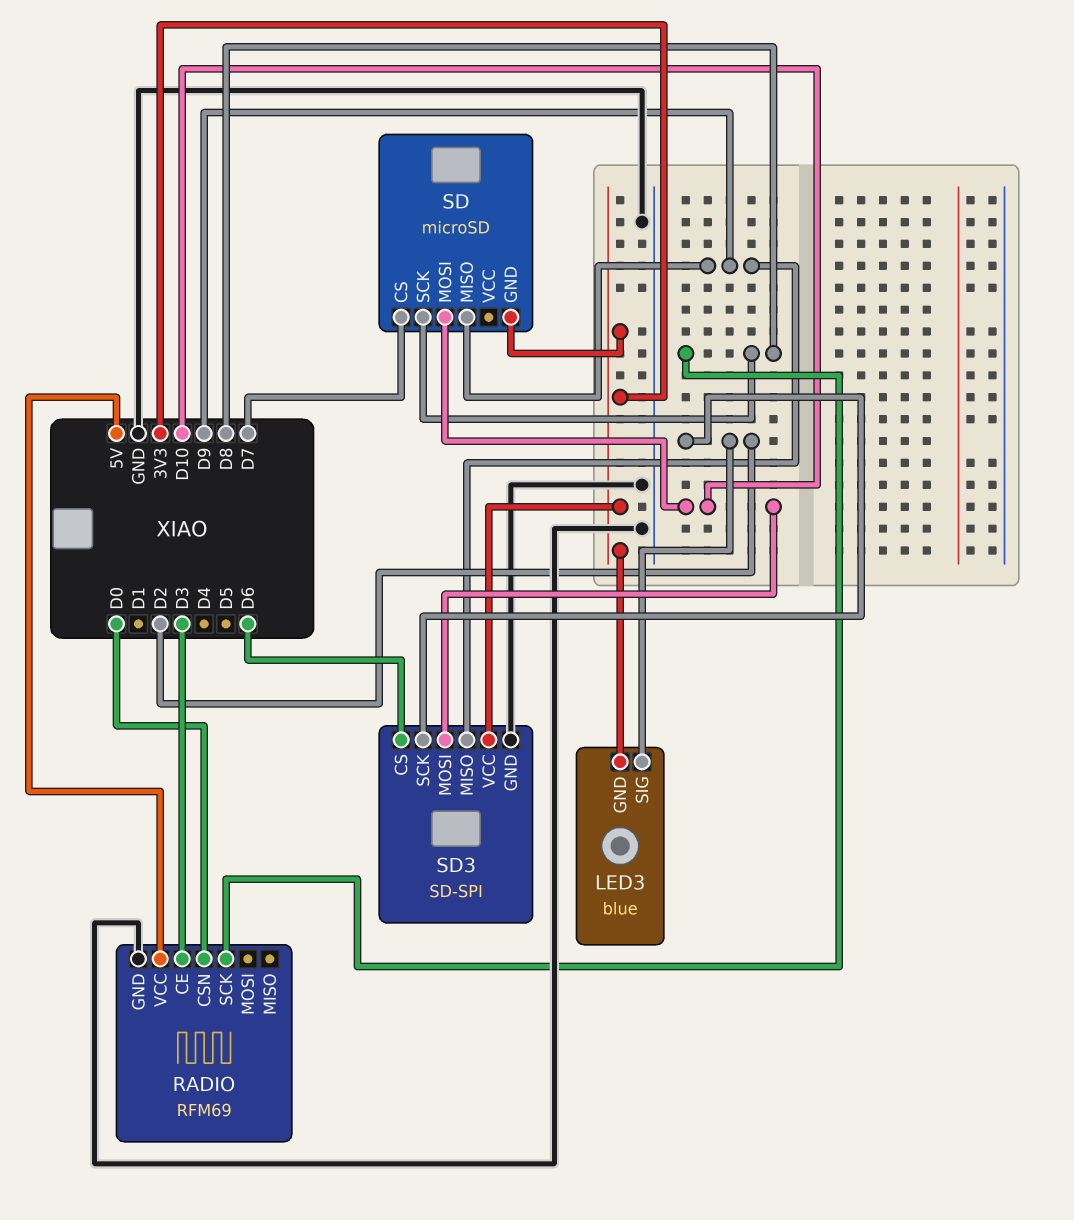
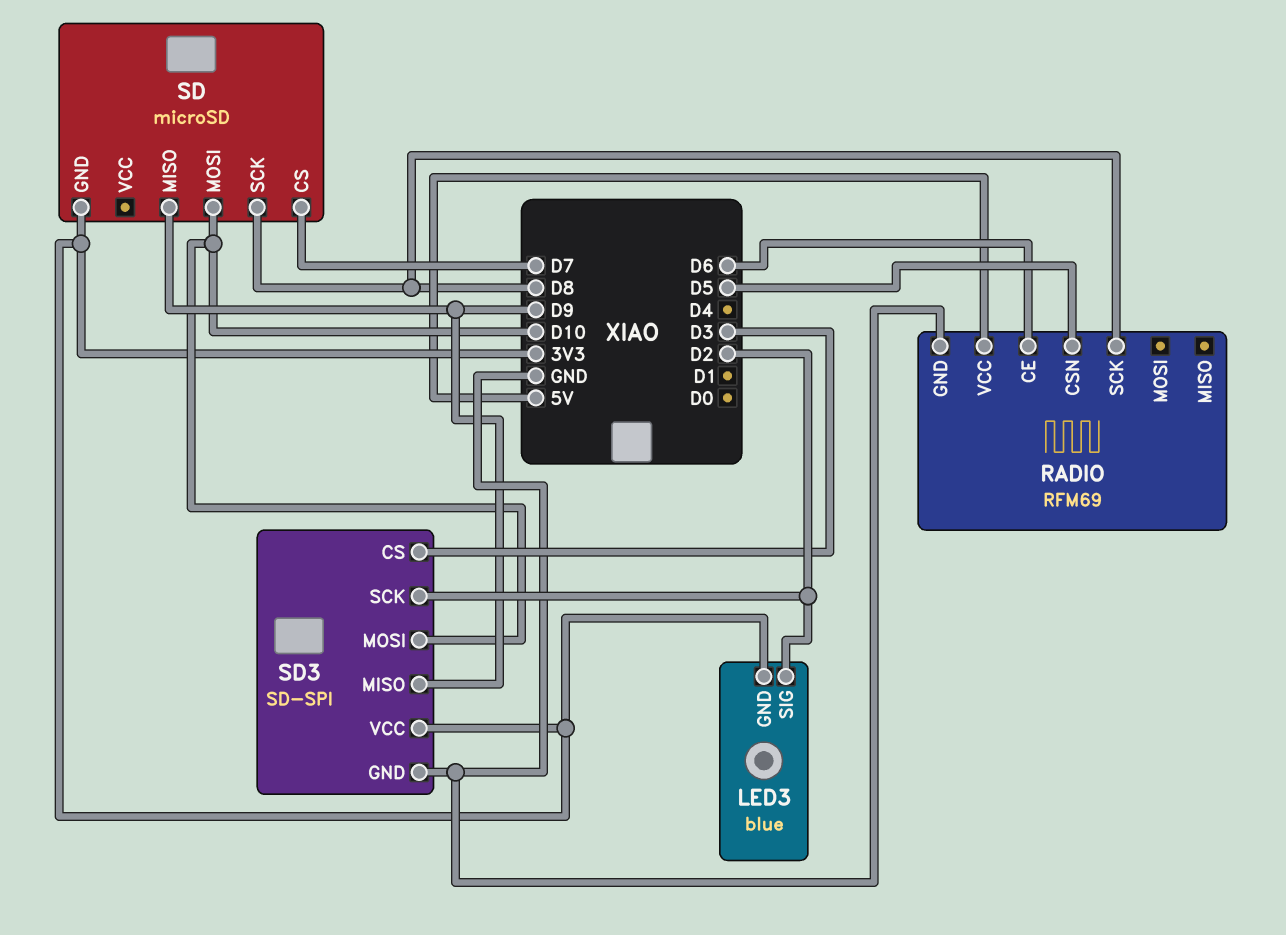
RADIO pin CE: D3 -> D6
RADIO pin CSN: D0 -> D5
SD3 pin CS: D6 -> D3

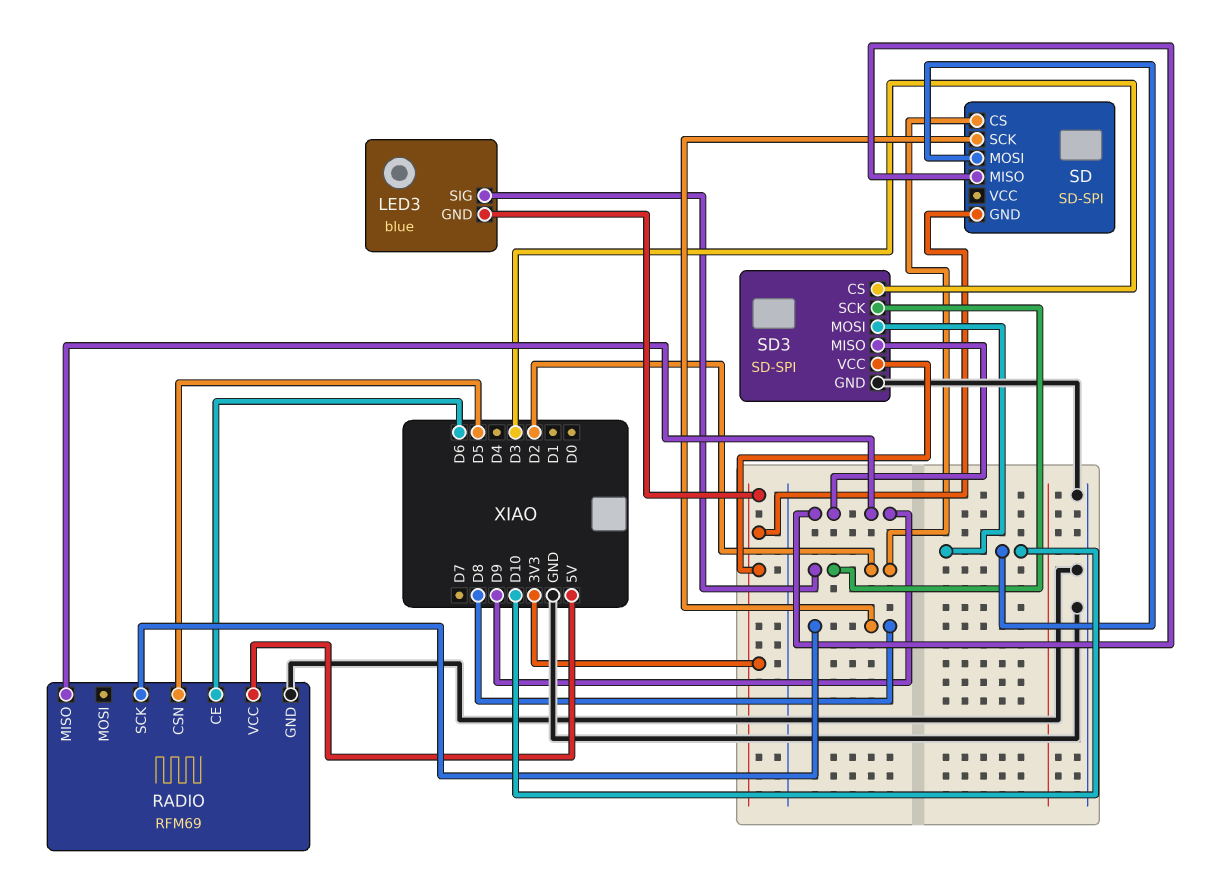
RADIO pin MISO: none -> D9
SD: microSD -> SD-SPI
SD pin CS: D7 -> D2

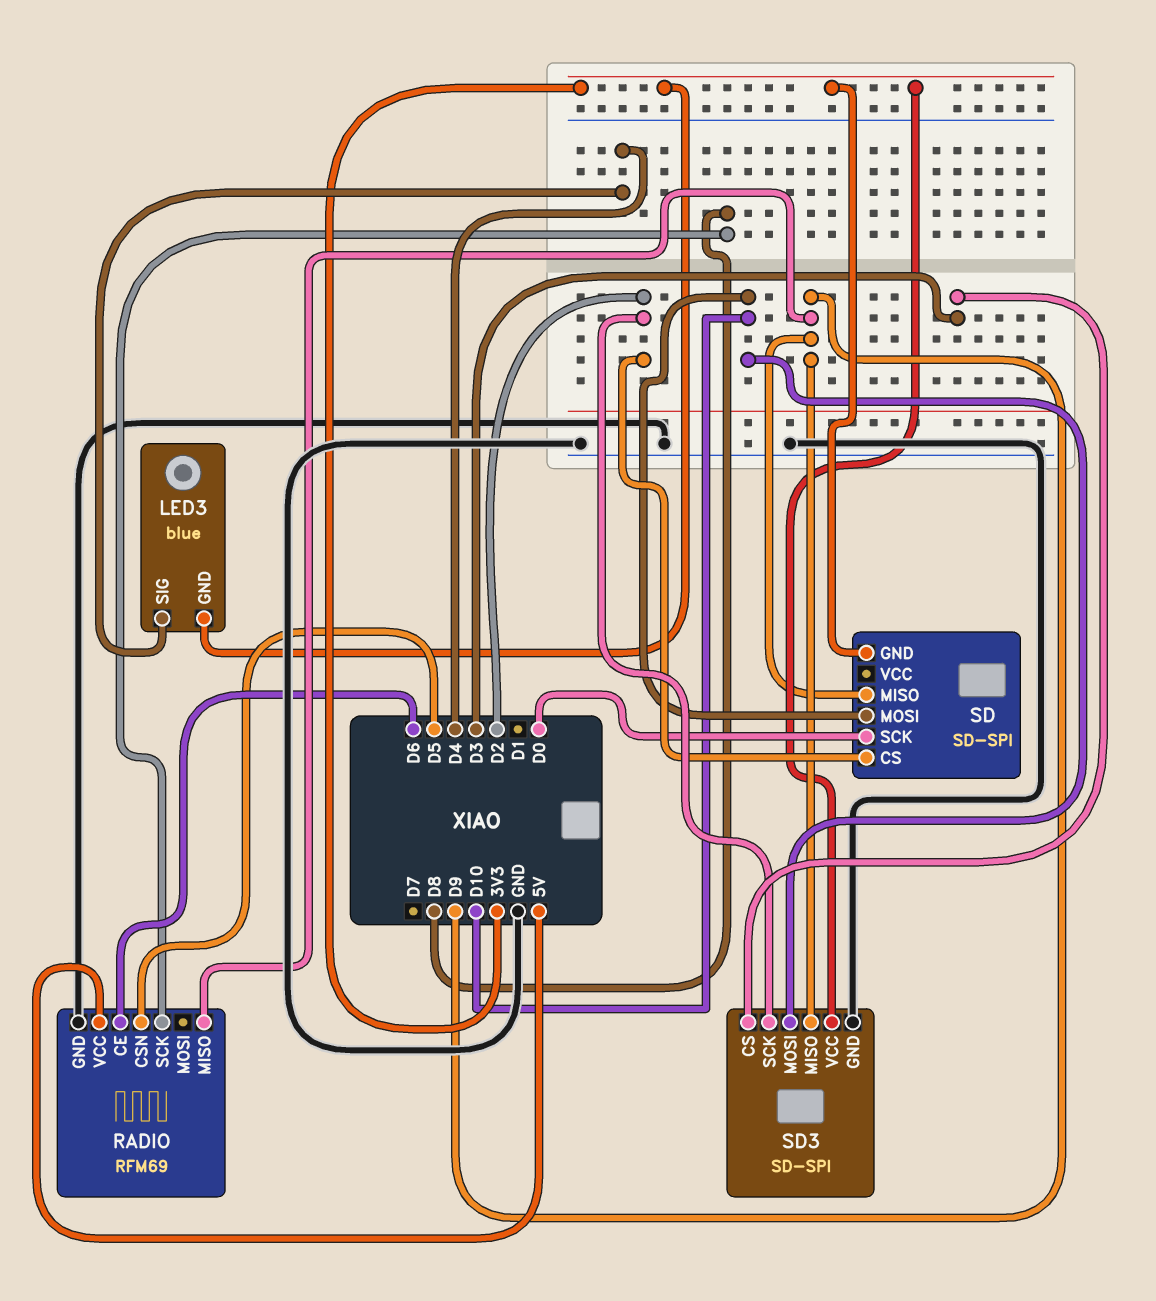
LED3 pin SIG: D2 -> D4
SD pin SCK: D8 -> D0

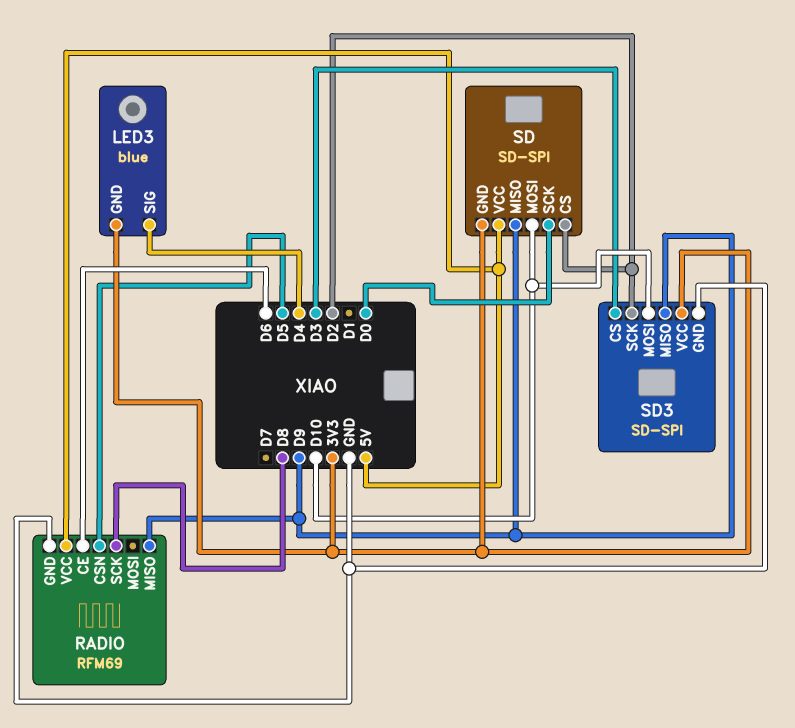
SD pin VCC: none -> 5V

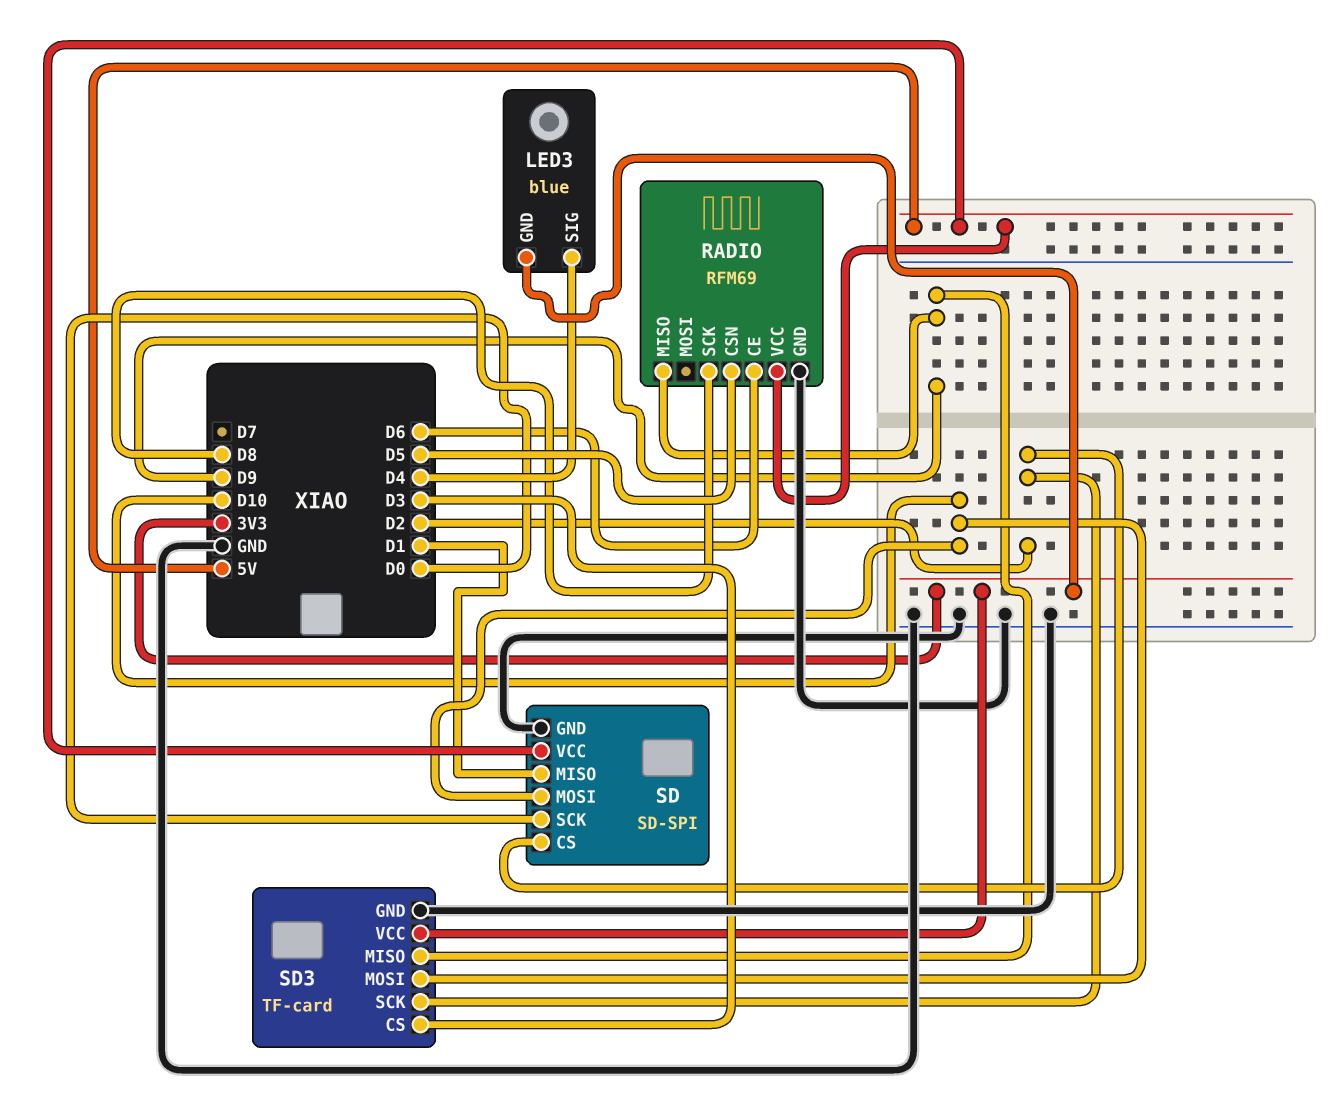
SD pin GND: 3V3 -> GND
SD pin MISO: D9 -> D1
SD3: SD-SPI -> TF-card

